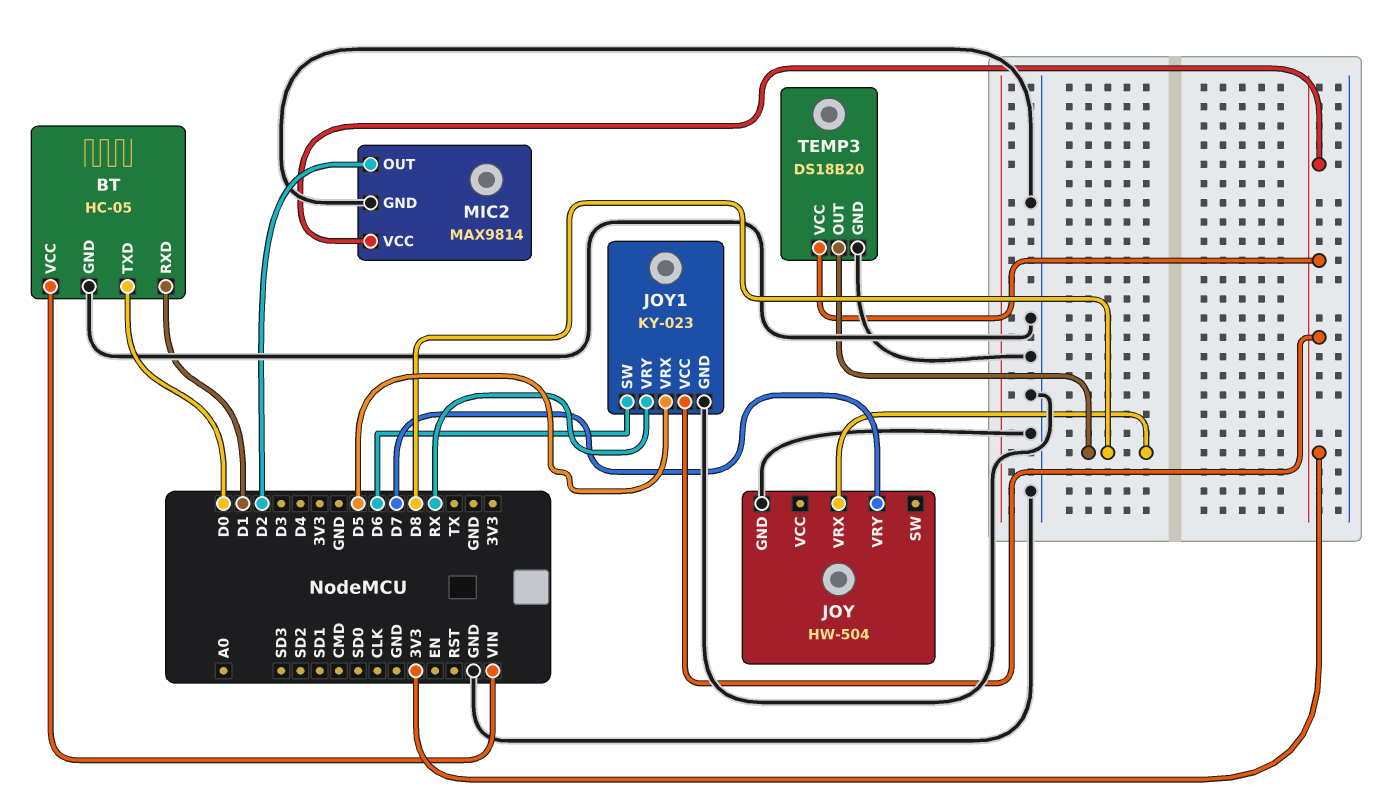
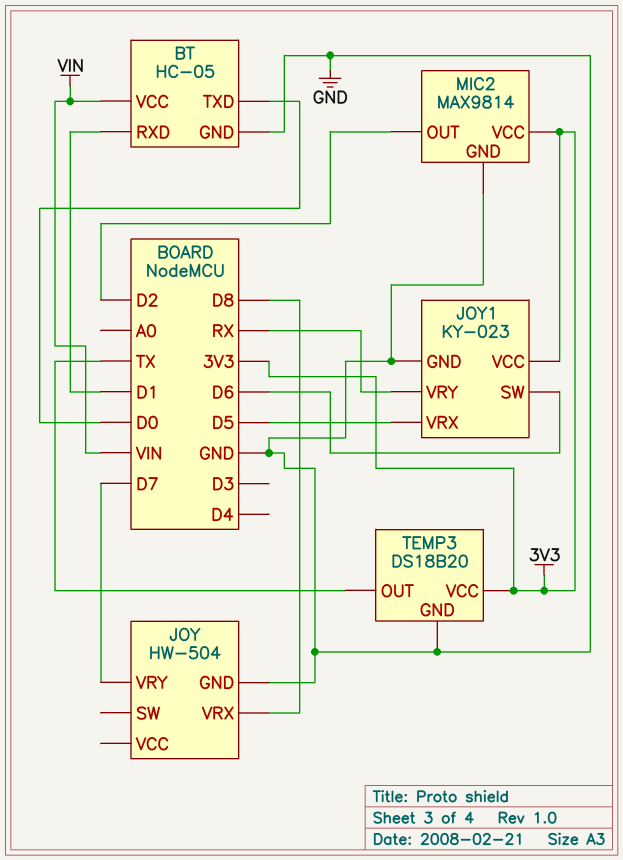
TEMP3 pin OUT: D8 -> TX

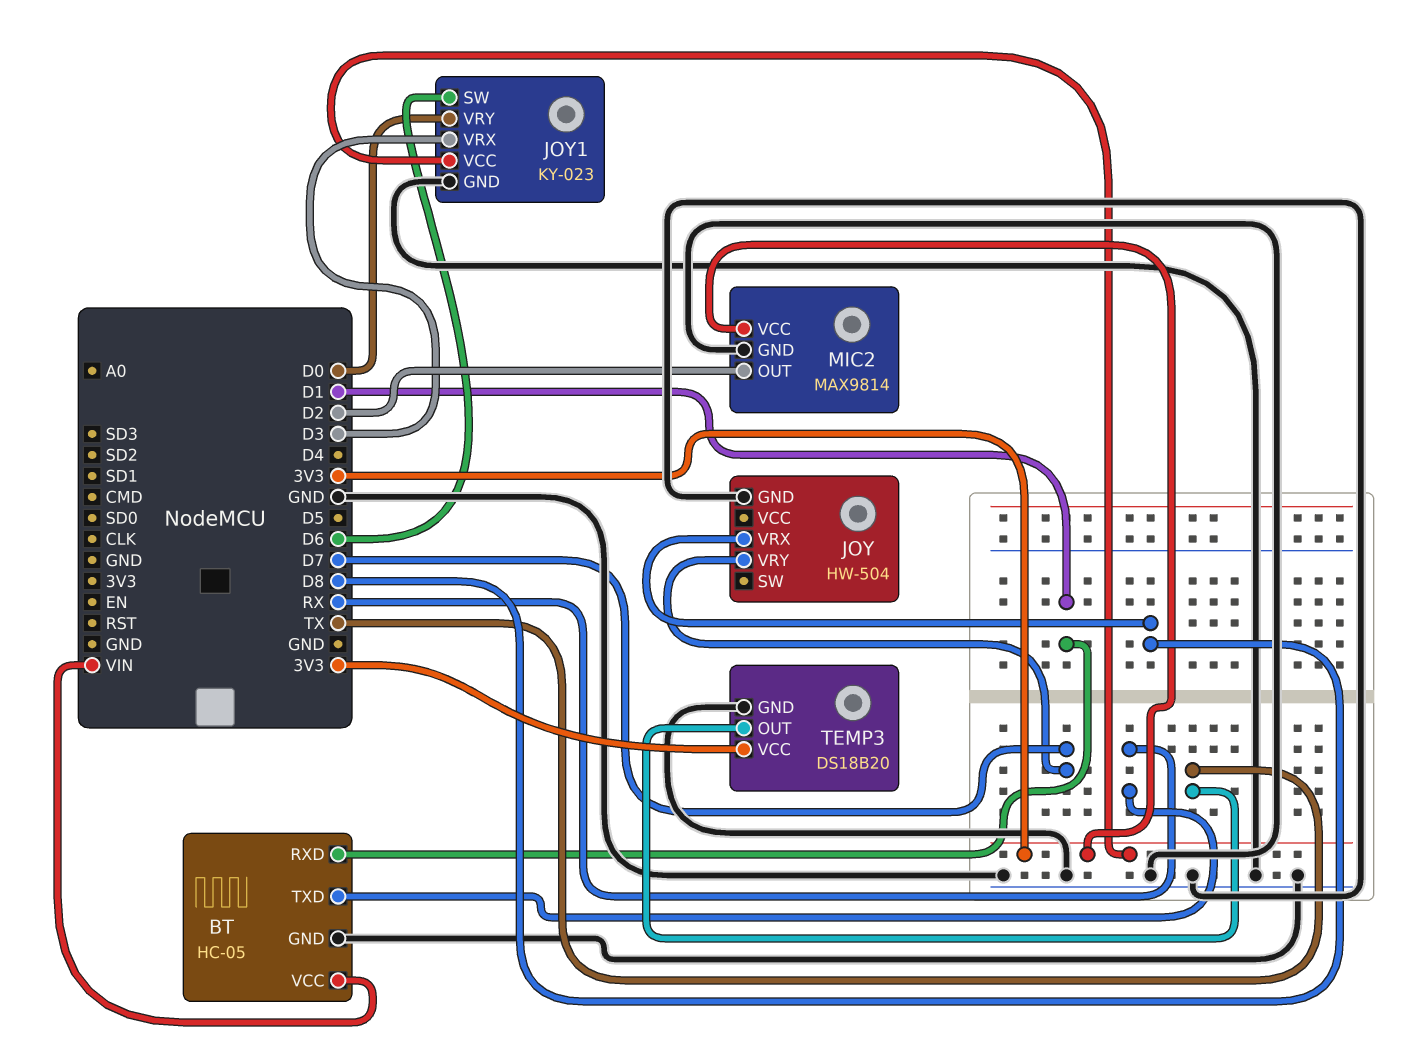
BT pin TXD: D0 -> RX
JOY1 pin VRX: D5 -> D3
JOY1 pin VRY: RX -> D0

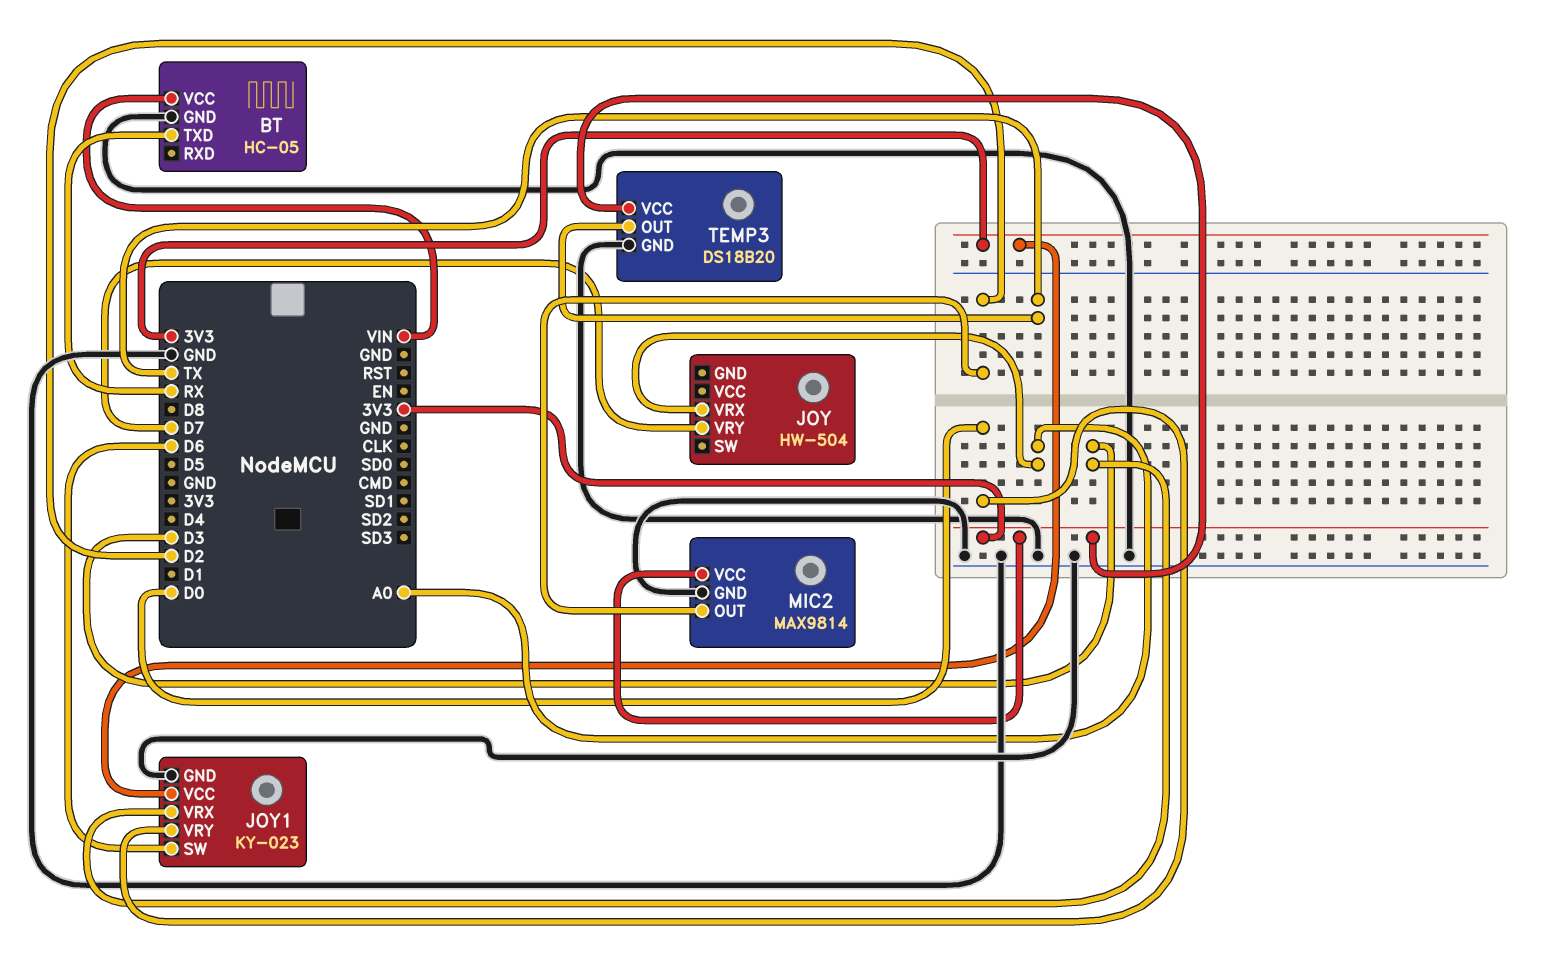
BT pin RXD: D1 -> none
JOY pin GND: GND -> none
JOY pin VRX: D8 -> A0

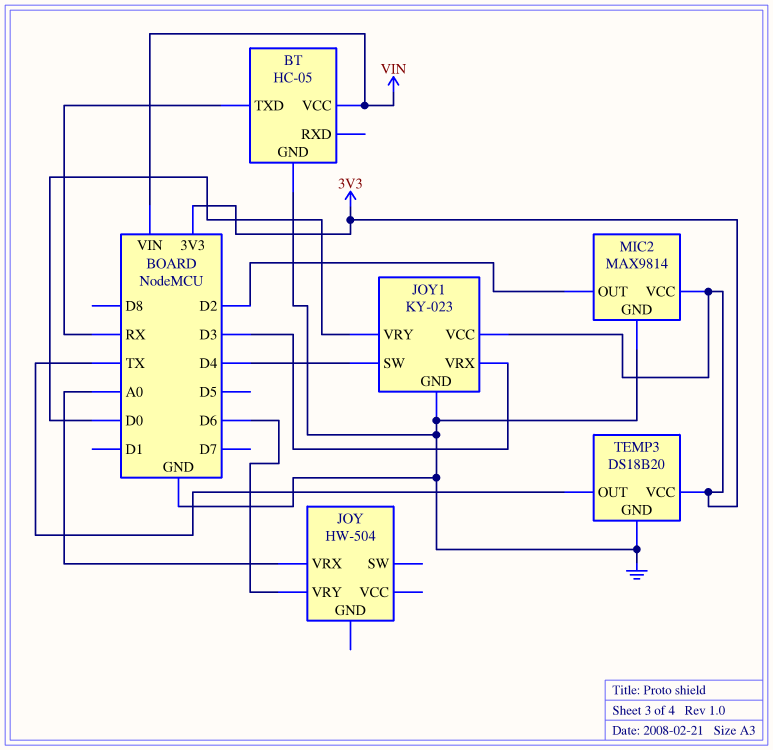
JOY pin VRY: D7 -> D6
JOY1 pin SW: D6 -> D4

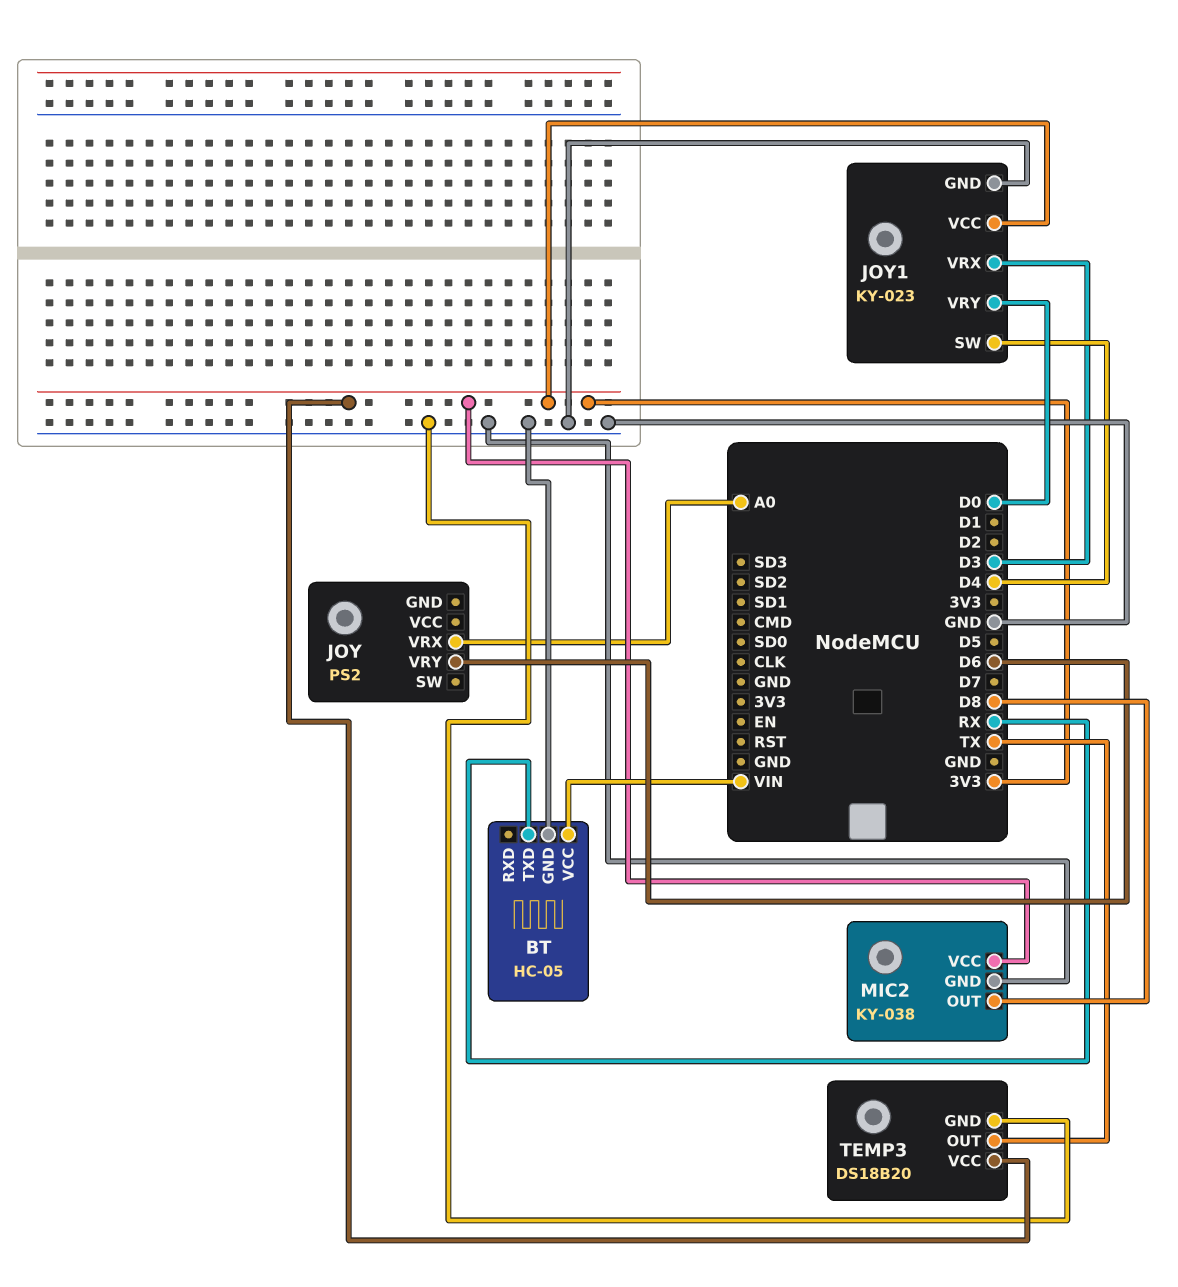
JOY: HW-504 -> PS2
MIC2: MAX9814 -> KY-038
MIC2 pin OUT: D2 -> D8

